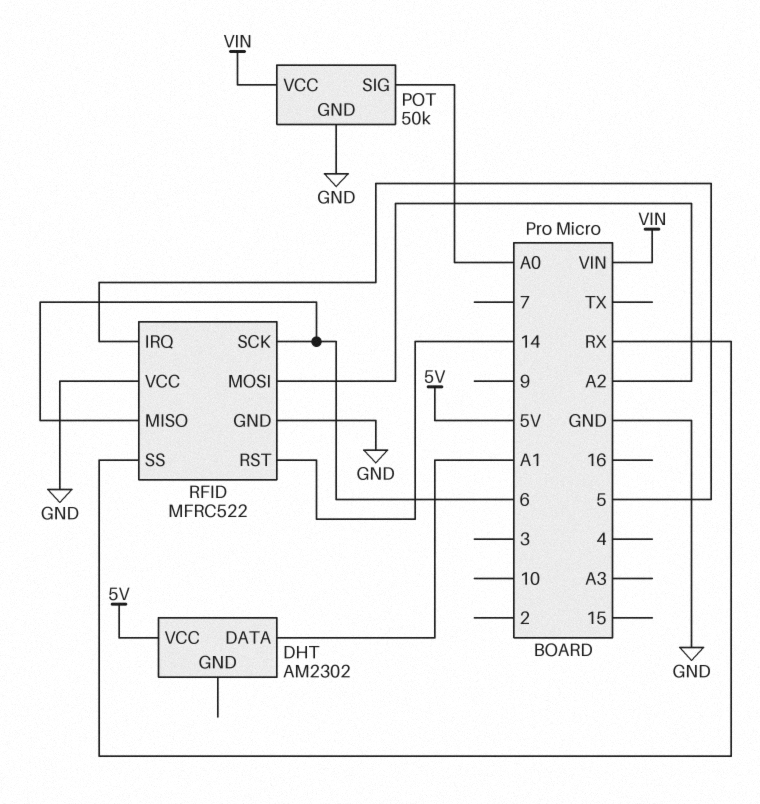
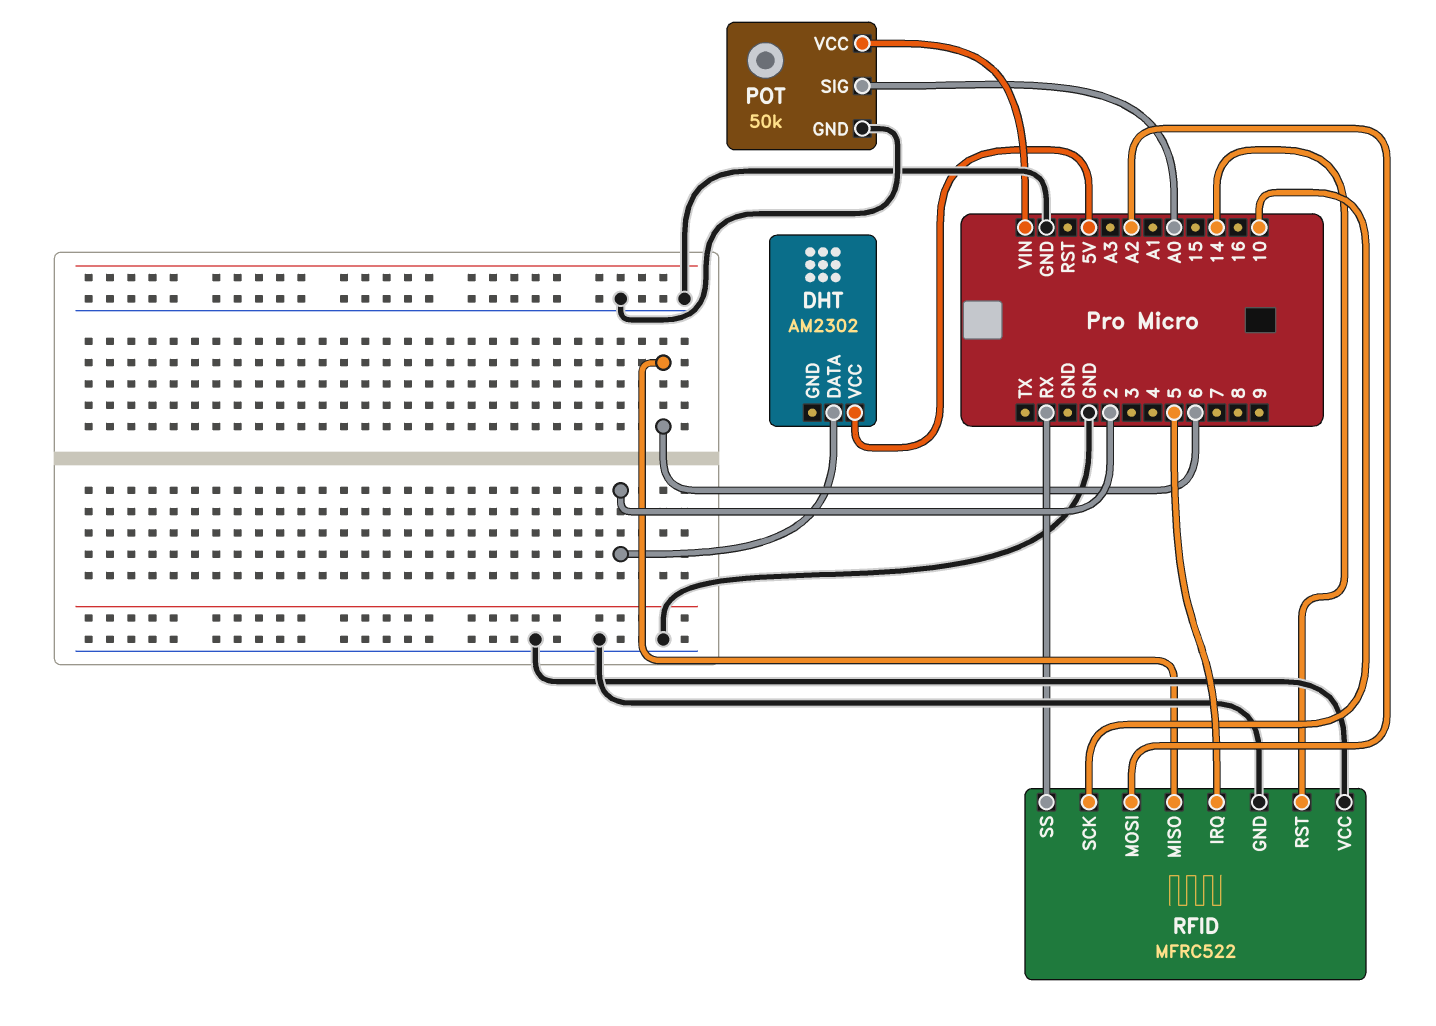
DHT pin DATA: A1 -> 2
RFID pin SCK: 6 -> 10

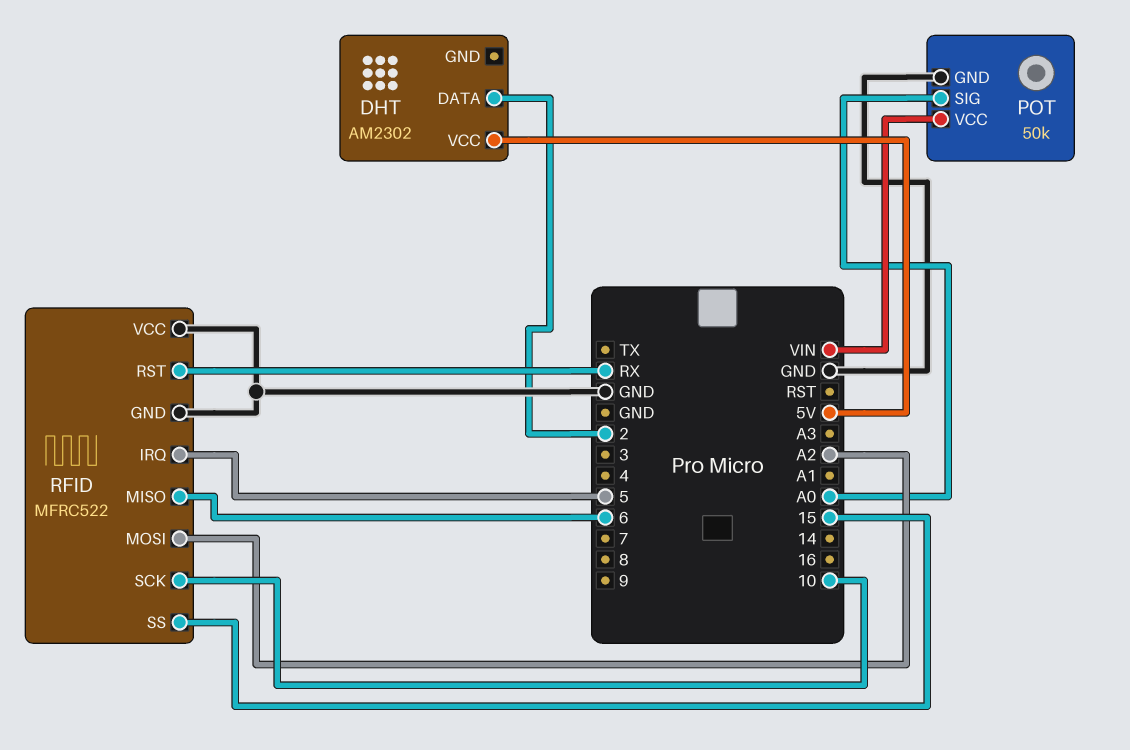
RFID pin RST: 14 -> RX
RFID pin SS: RX -> 15

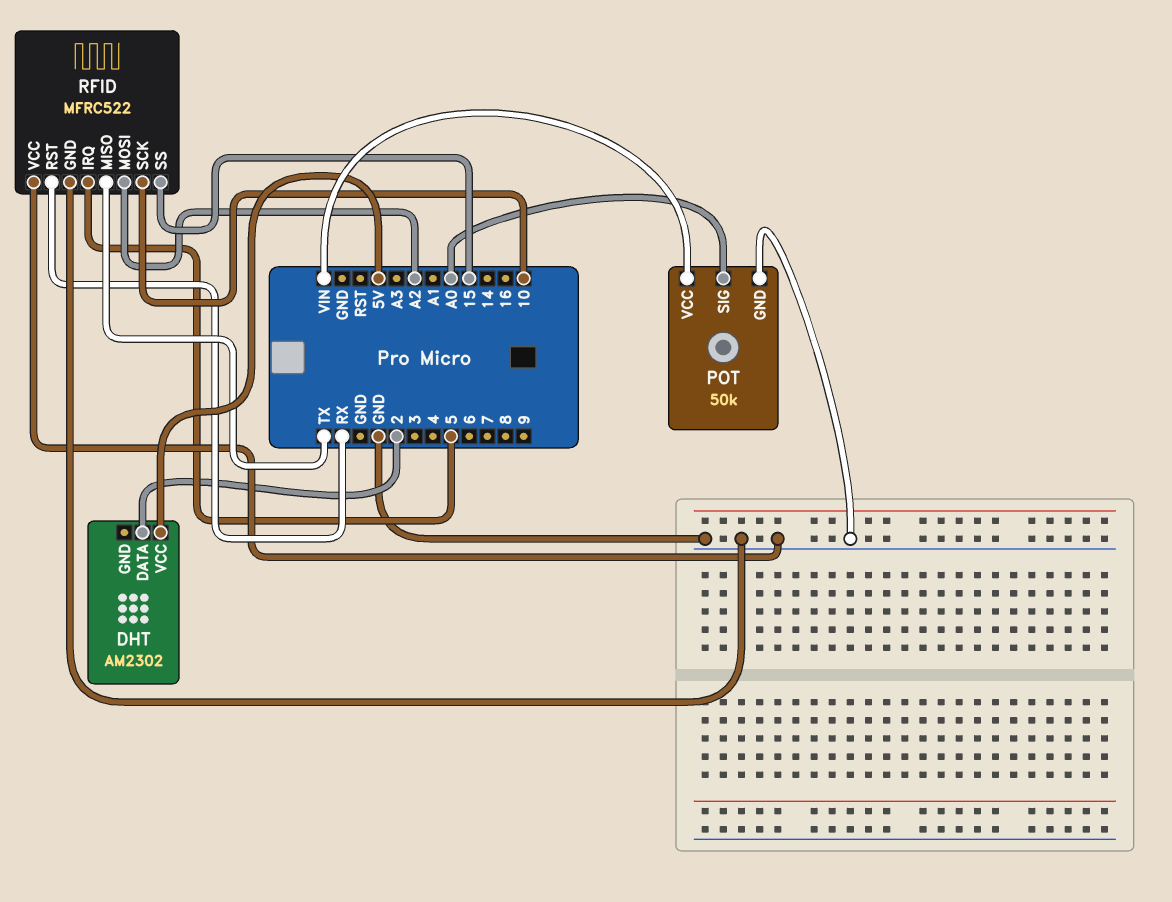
RFID pin MISO: 6 -> TX

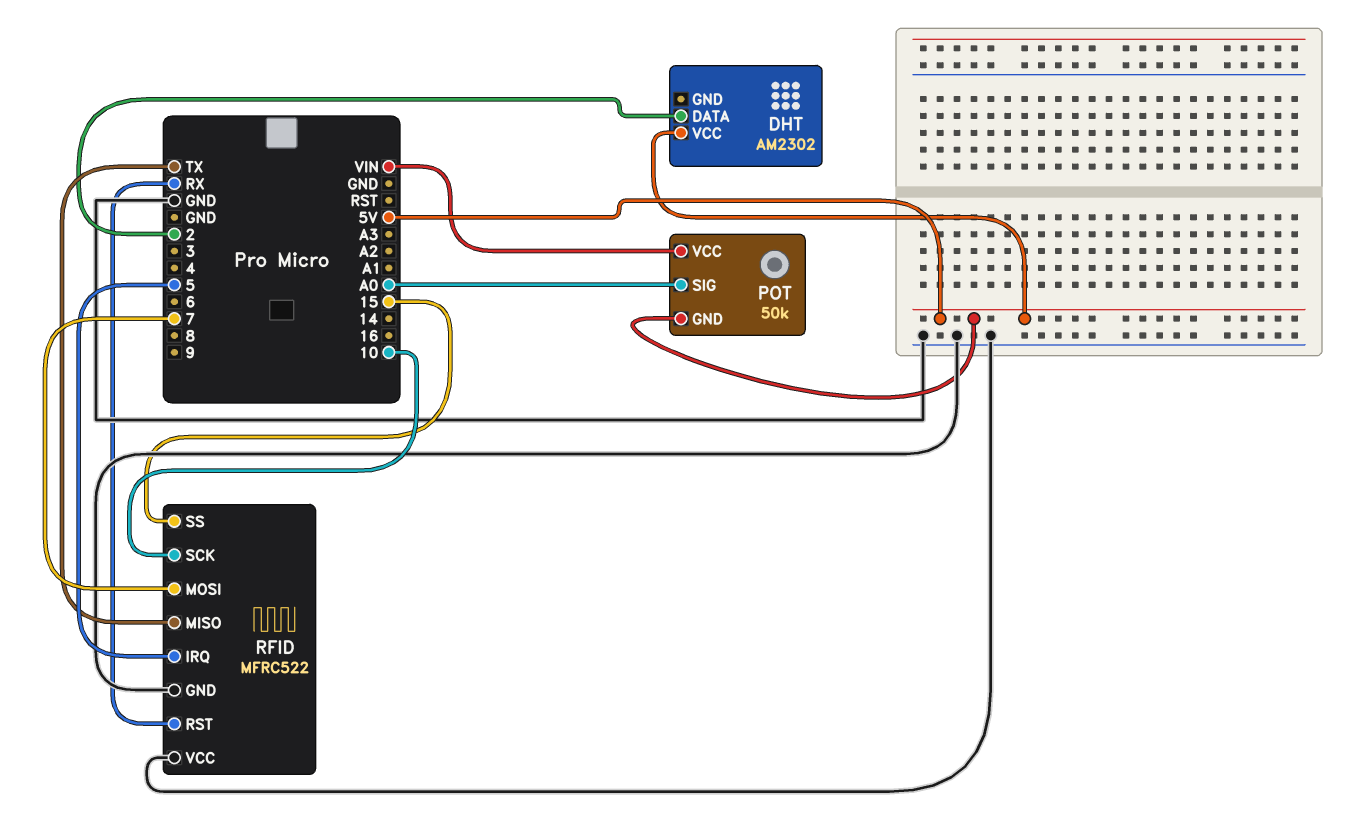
POT pin GND: GND -> 5V
RFID pin MOSI: A2 -> 7

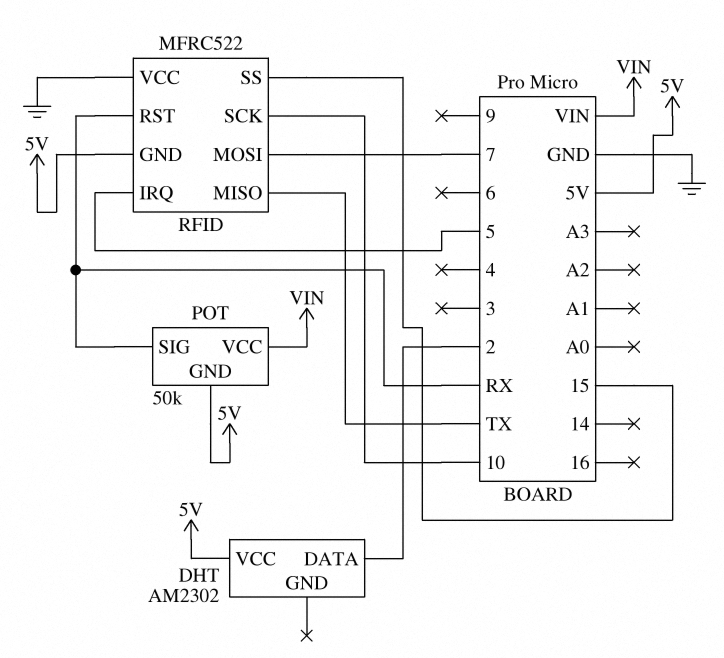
POT pin SIG: A0 -> RX
RFID pin GND: GND -> 5V

